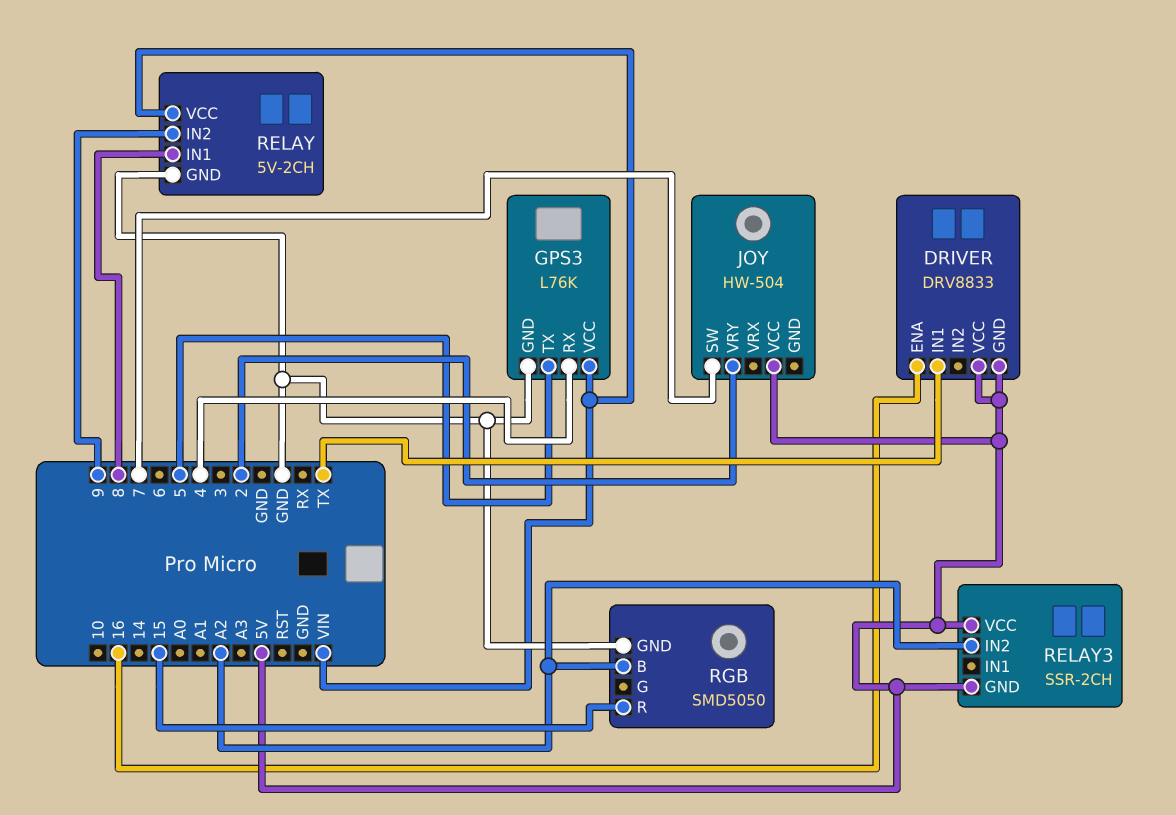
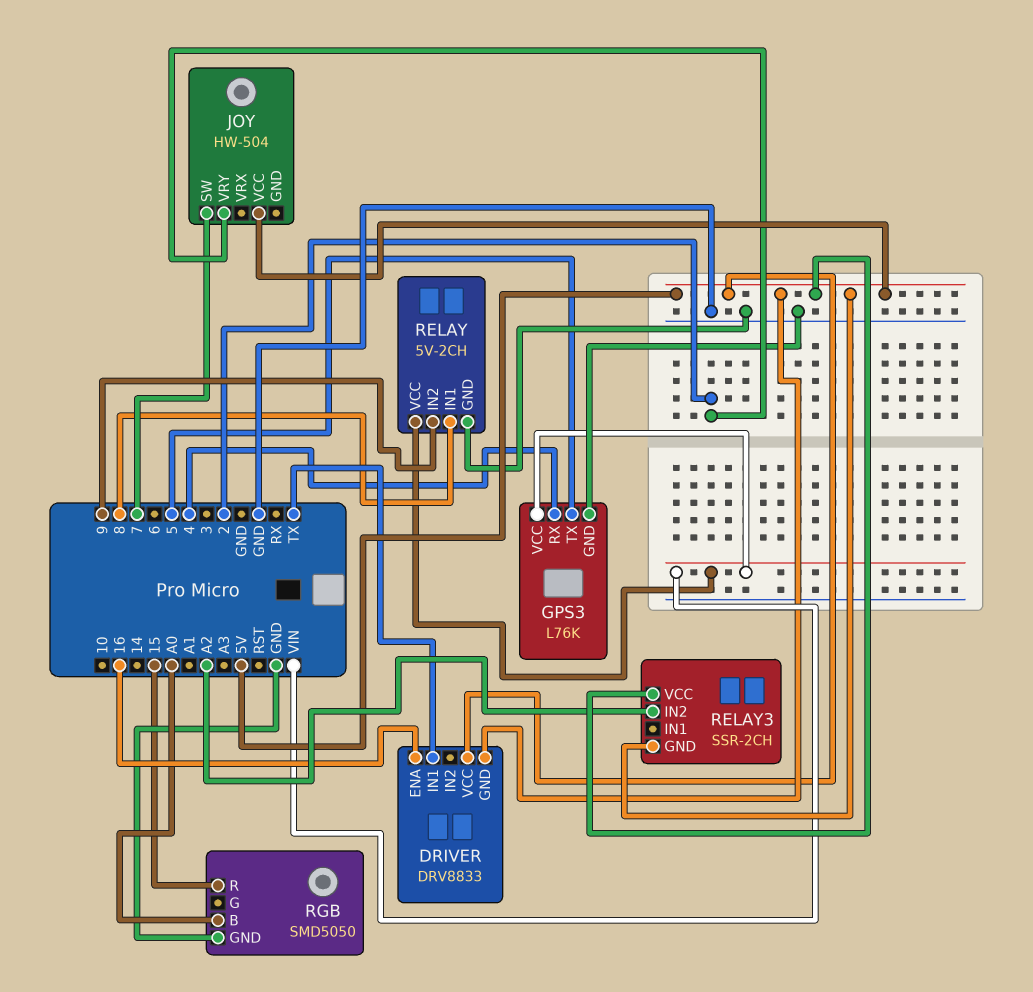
RGB pin B: A2 -> A0

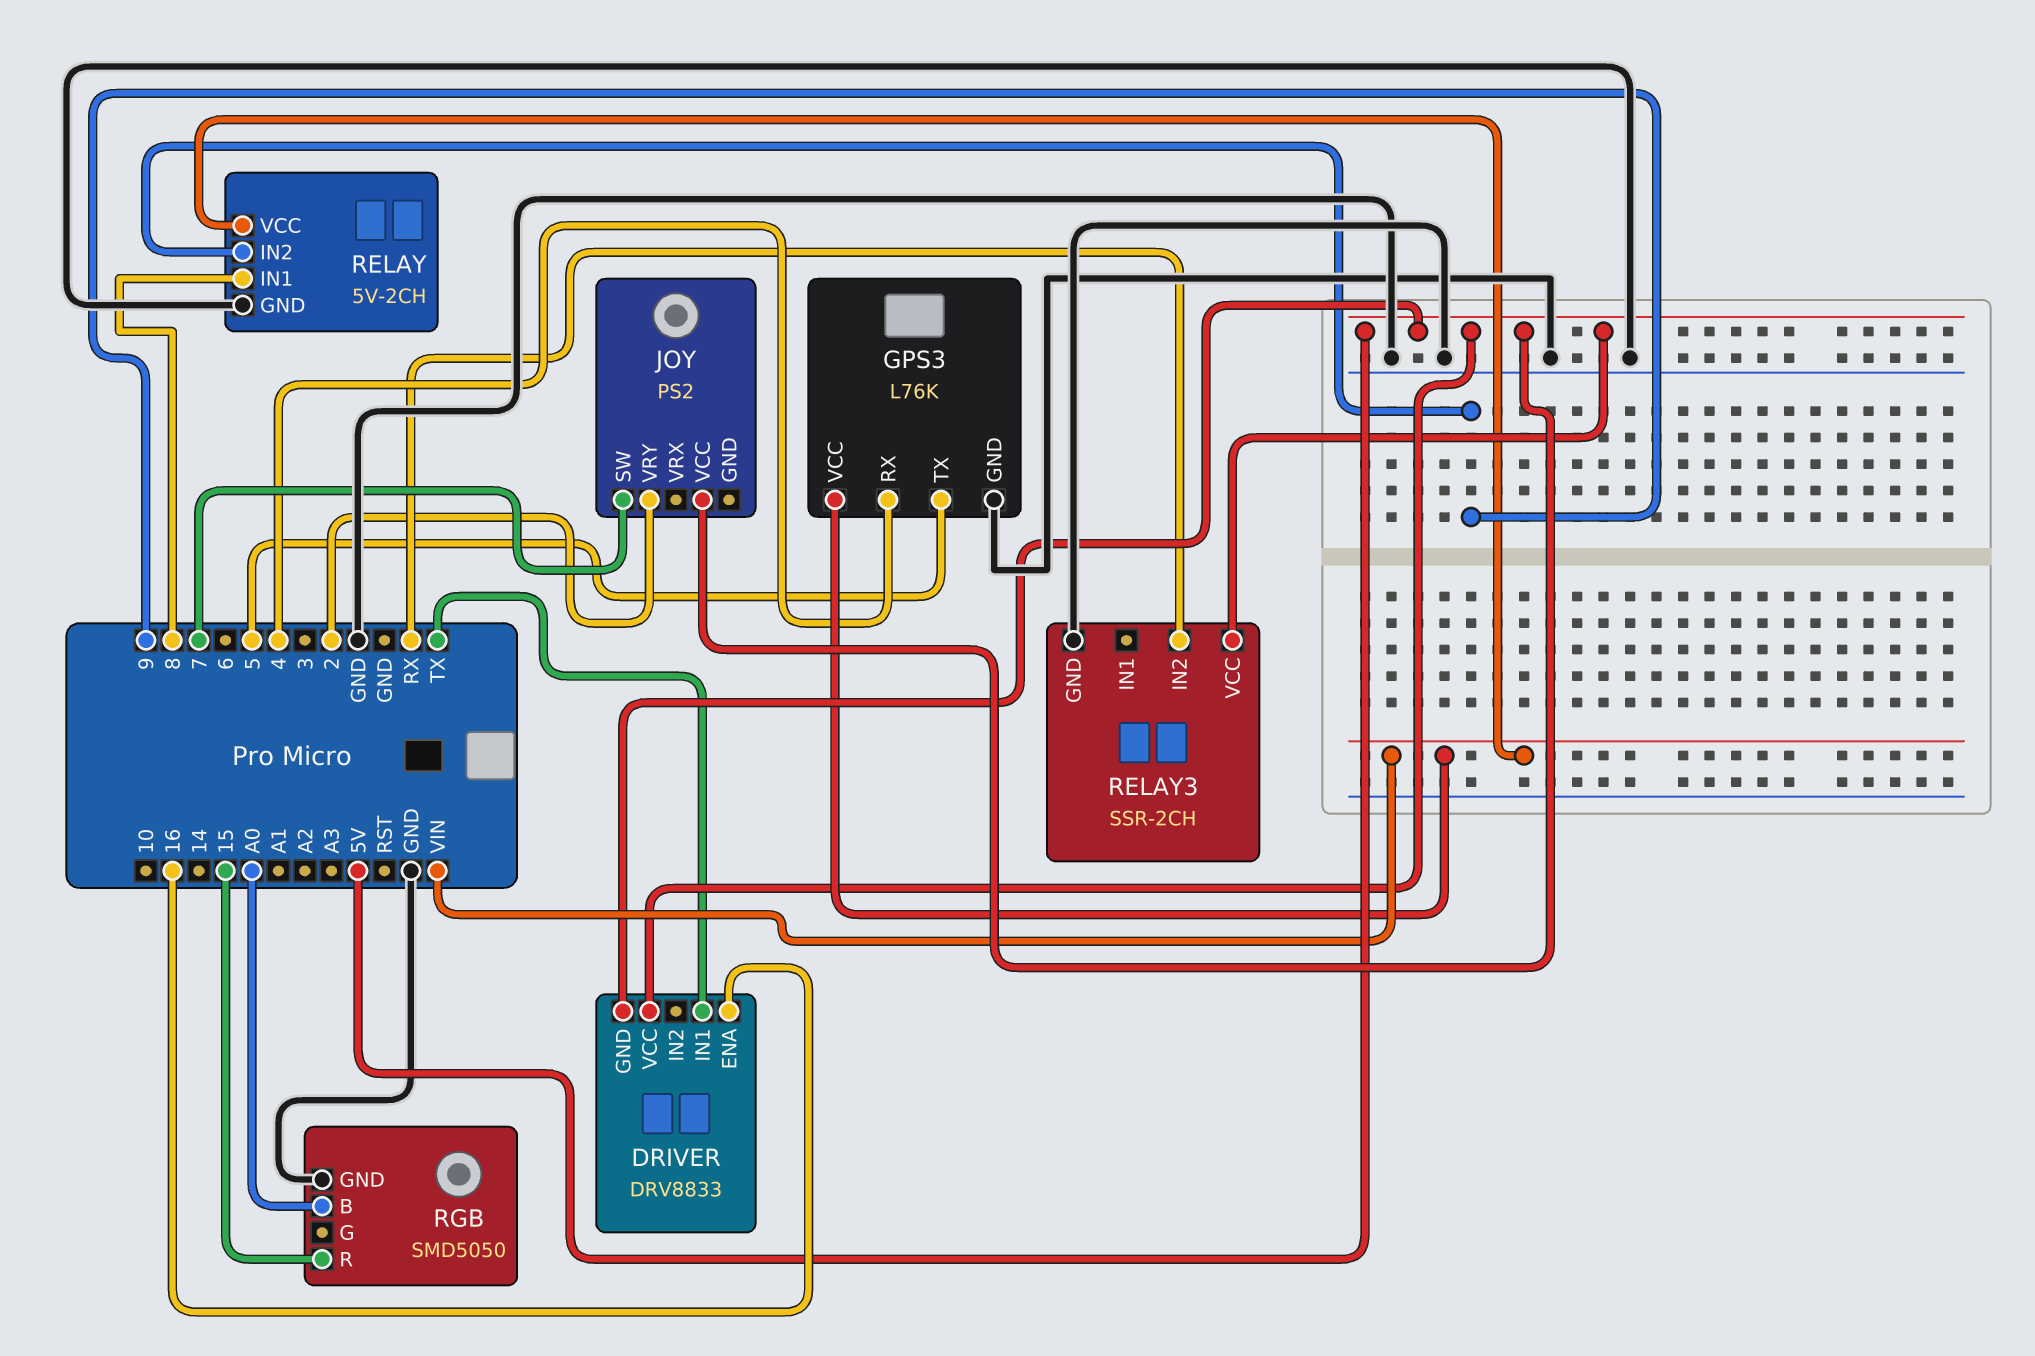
JOY: HW-504 -> PS2
RELAY3 pin GND: 5V -> GND
RELAY3 pin IN2: A2 -> RX

